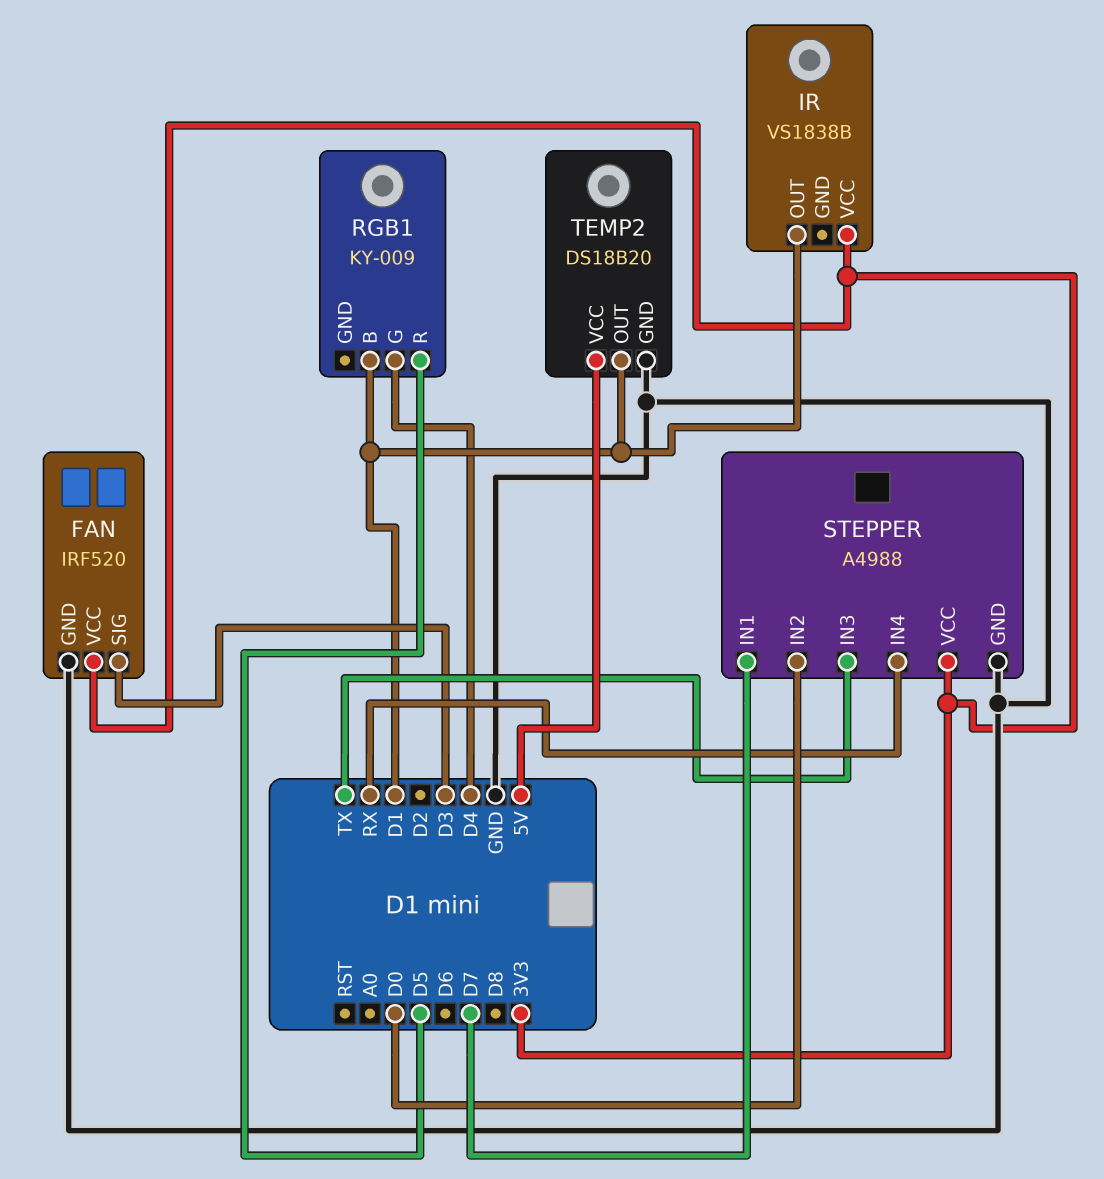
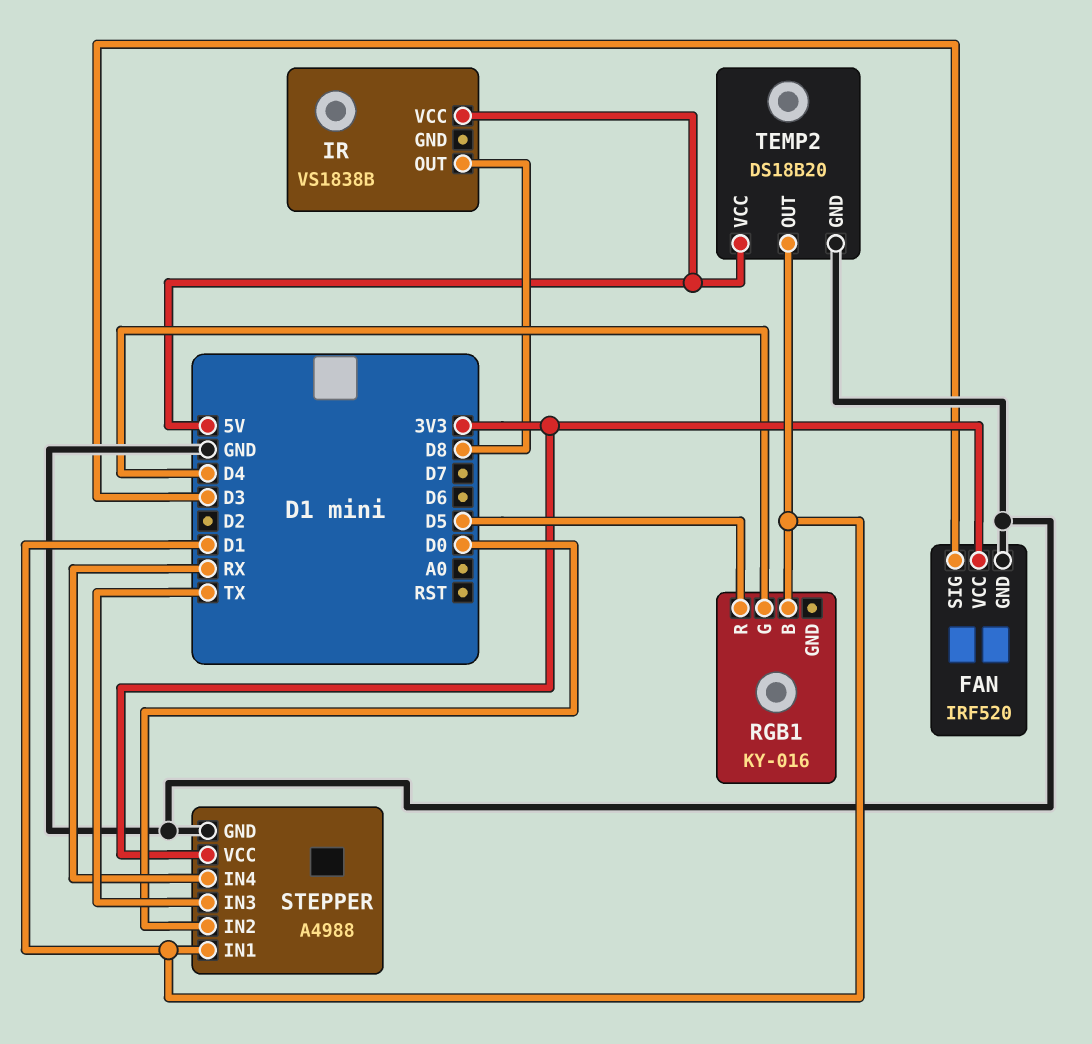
IR pin OUT: D1 -> D8
IR pin VCC: 3V3 -> 5V
RGB1: KY-009 -> KY-016
STEPPER pin IN1: D7 -> D1

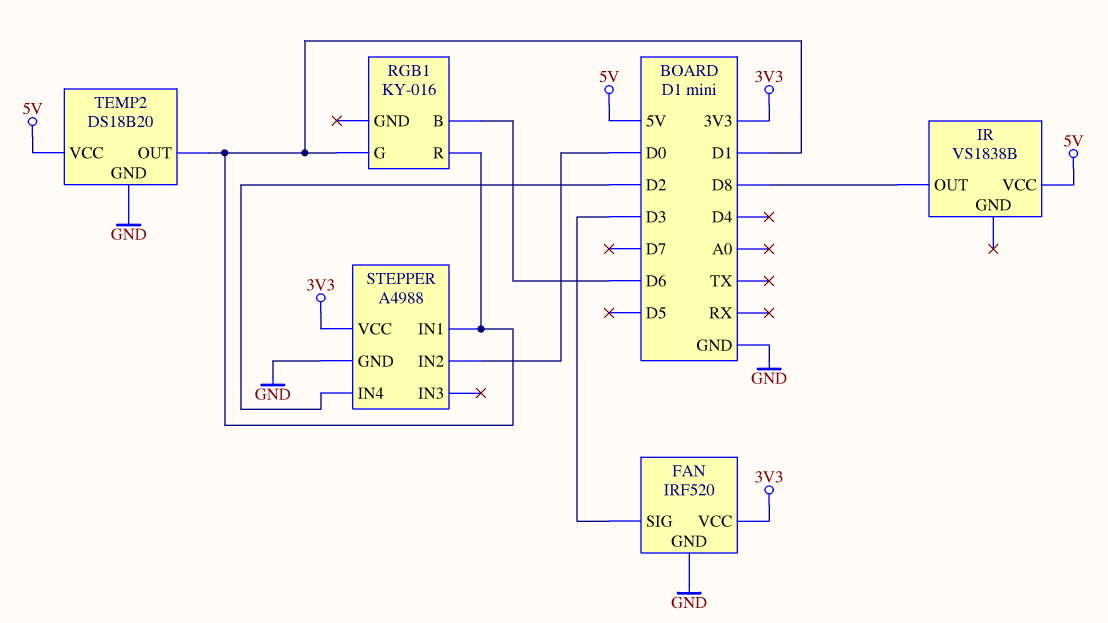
RGB1 pin B: D1 -> D6
RGB1 pin G: D4 -> D1
RGB1 pin R: D5 -> D1
STEPPER pin IN3: TX -> none
STEPPER pin IN4: RX -> D2

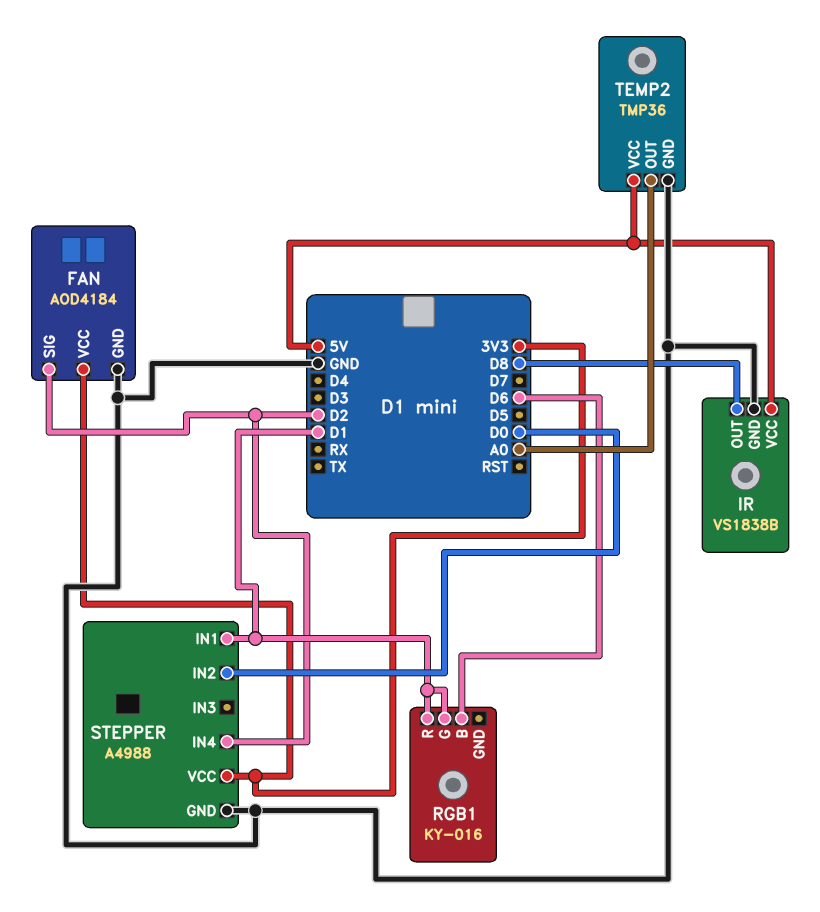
FAN: IRF520 -> AOD4184
FAN pin SIG: D3 -> D2
IR pin GND: none -> GND
TEMP2: DS18B20 -> TMP36
TEMP2 pin OUT: D1 -> A0

